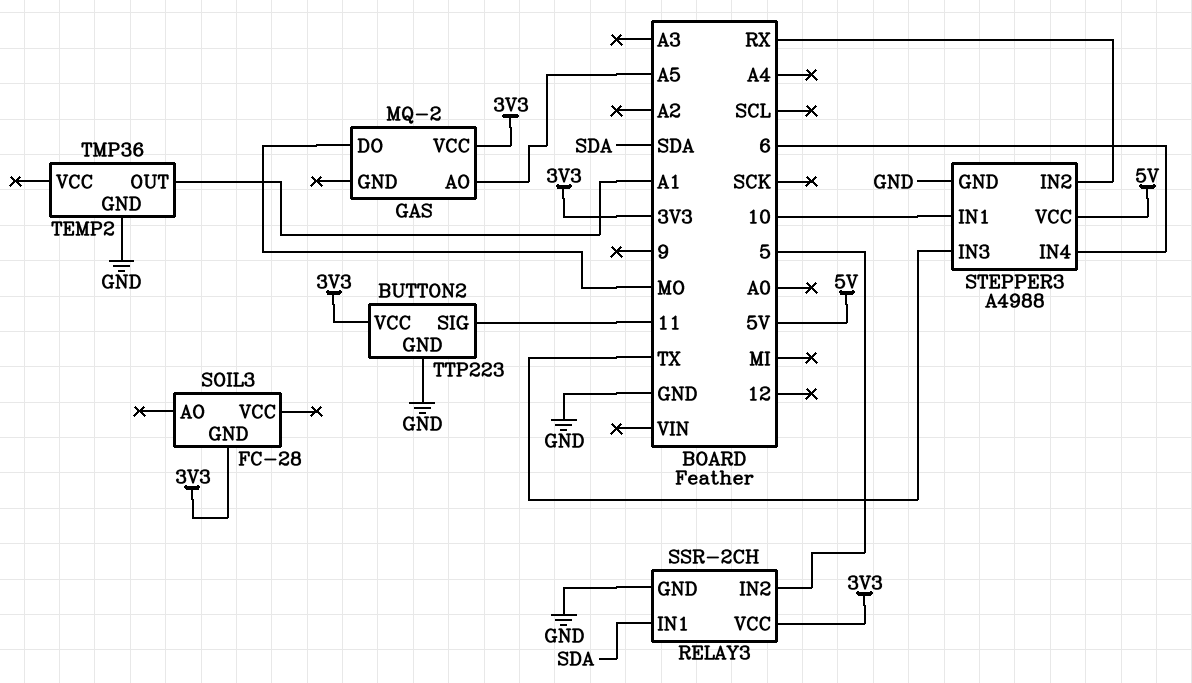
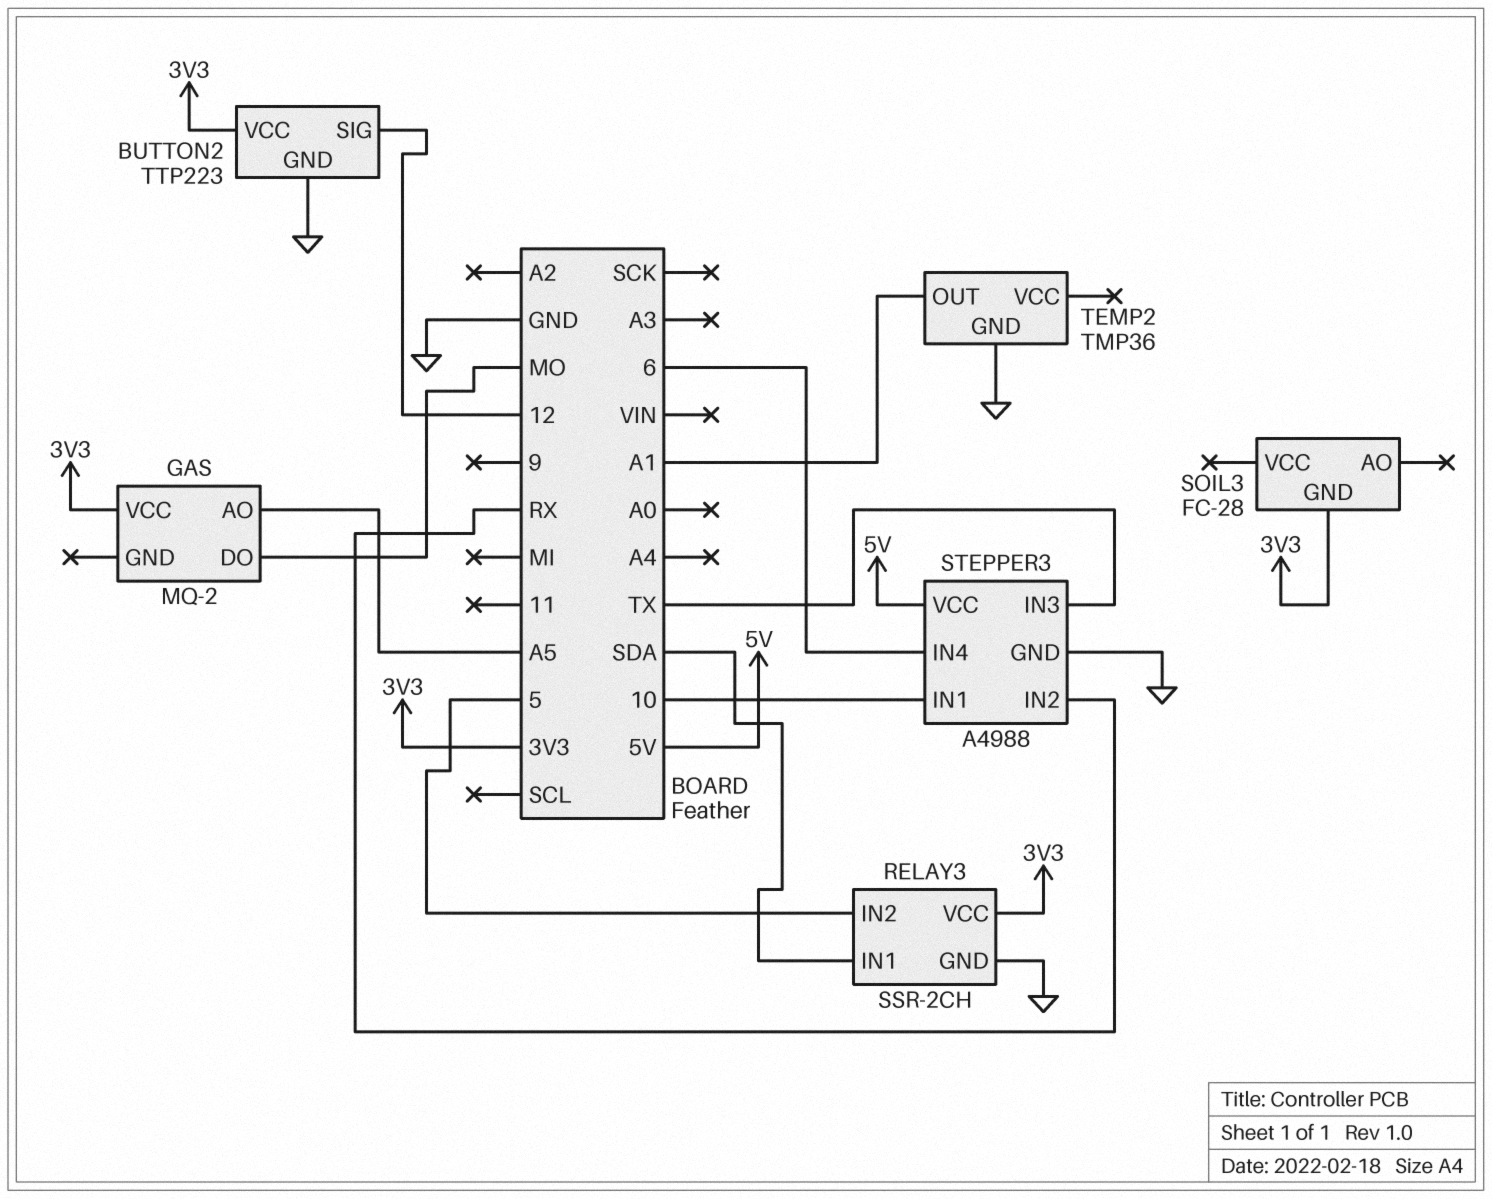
BUTTON2 pin SIG: 11 -> 12

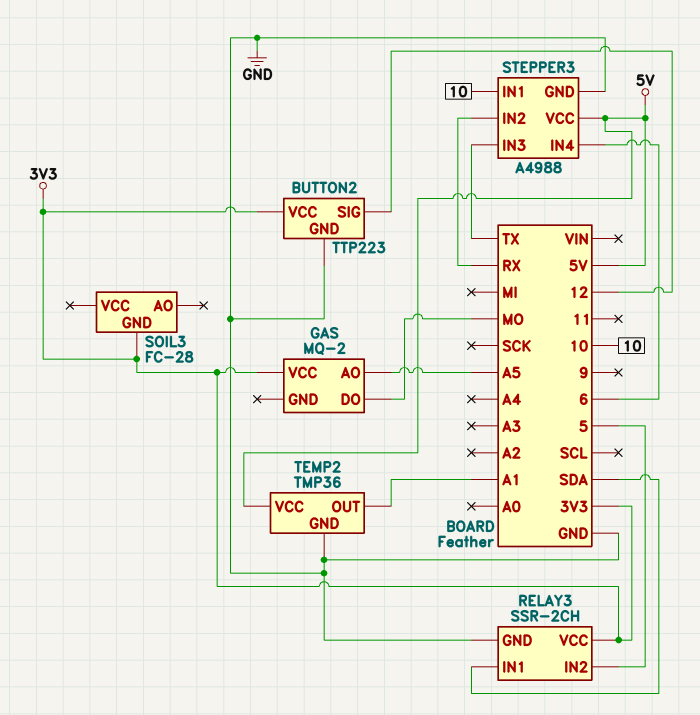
TEMP2 pin VCC: none -> 5V

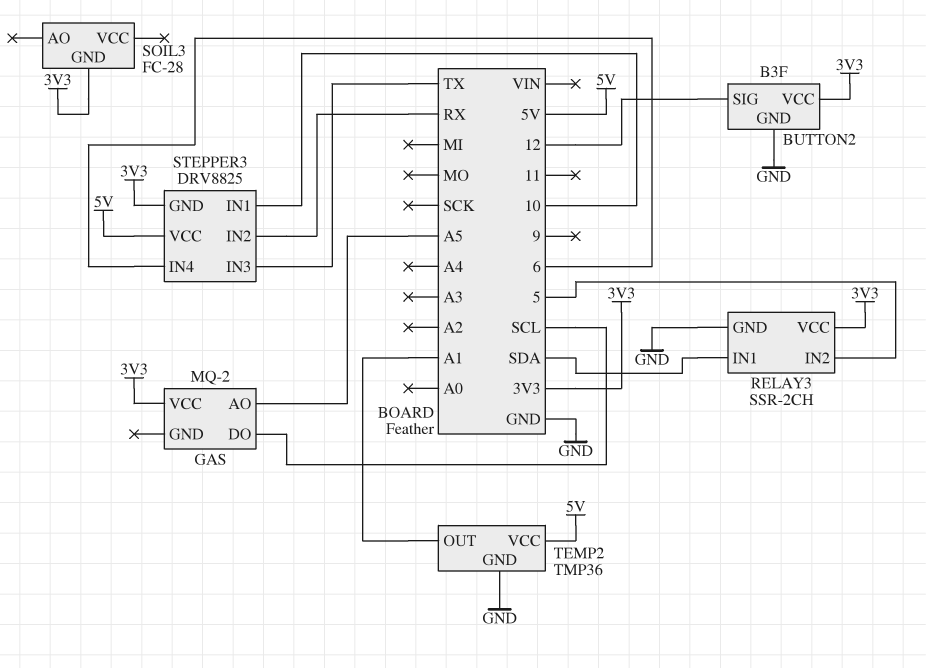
BUTTON2: TTP223 -> B3F
GAS pin DO: MO -> SCL
STEPPER3: A4988 -> DRV8825
STEPPER3 pin GND: GND -> 3V3

